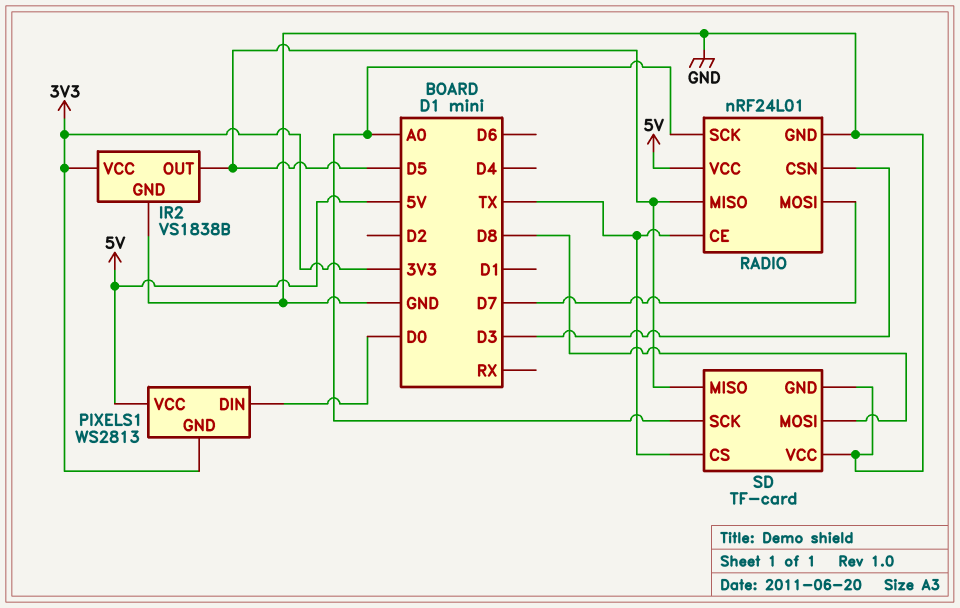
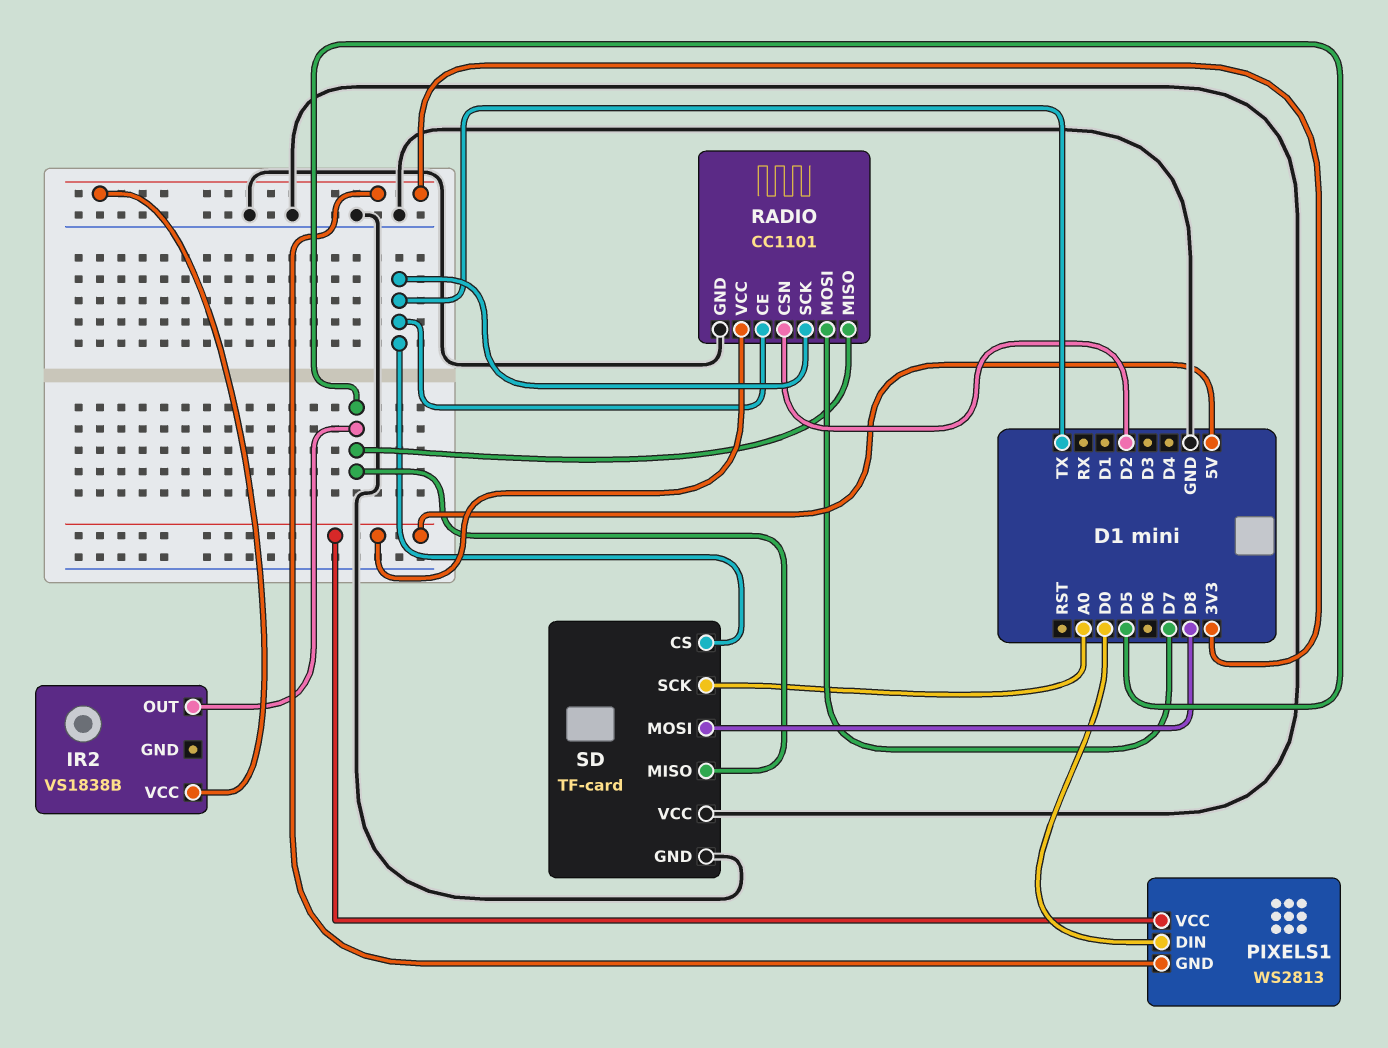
IR2 pin GND: GND -> none
RADIO: nRF24L01 -> CC1101
RADIO pin CSN: D3 -> D2
RADIO pin SCK: A0 -> TX

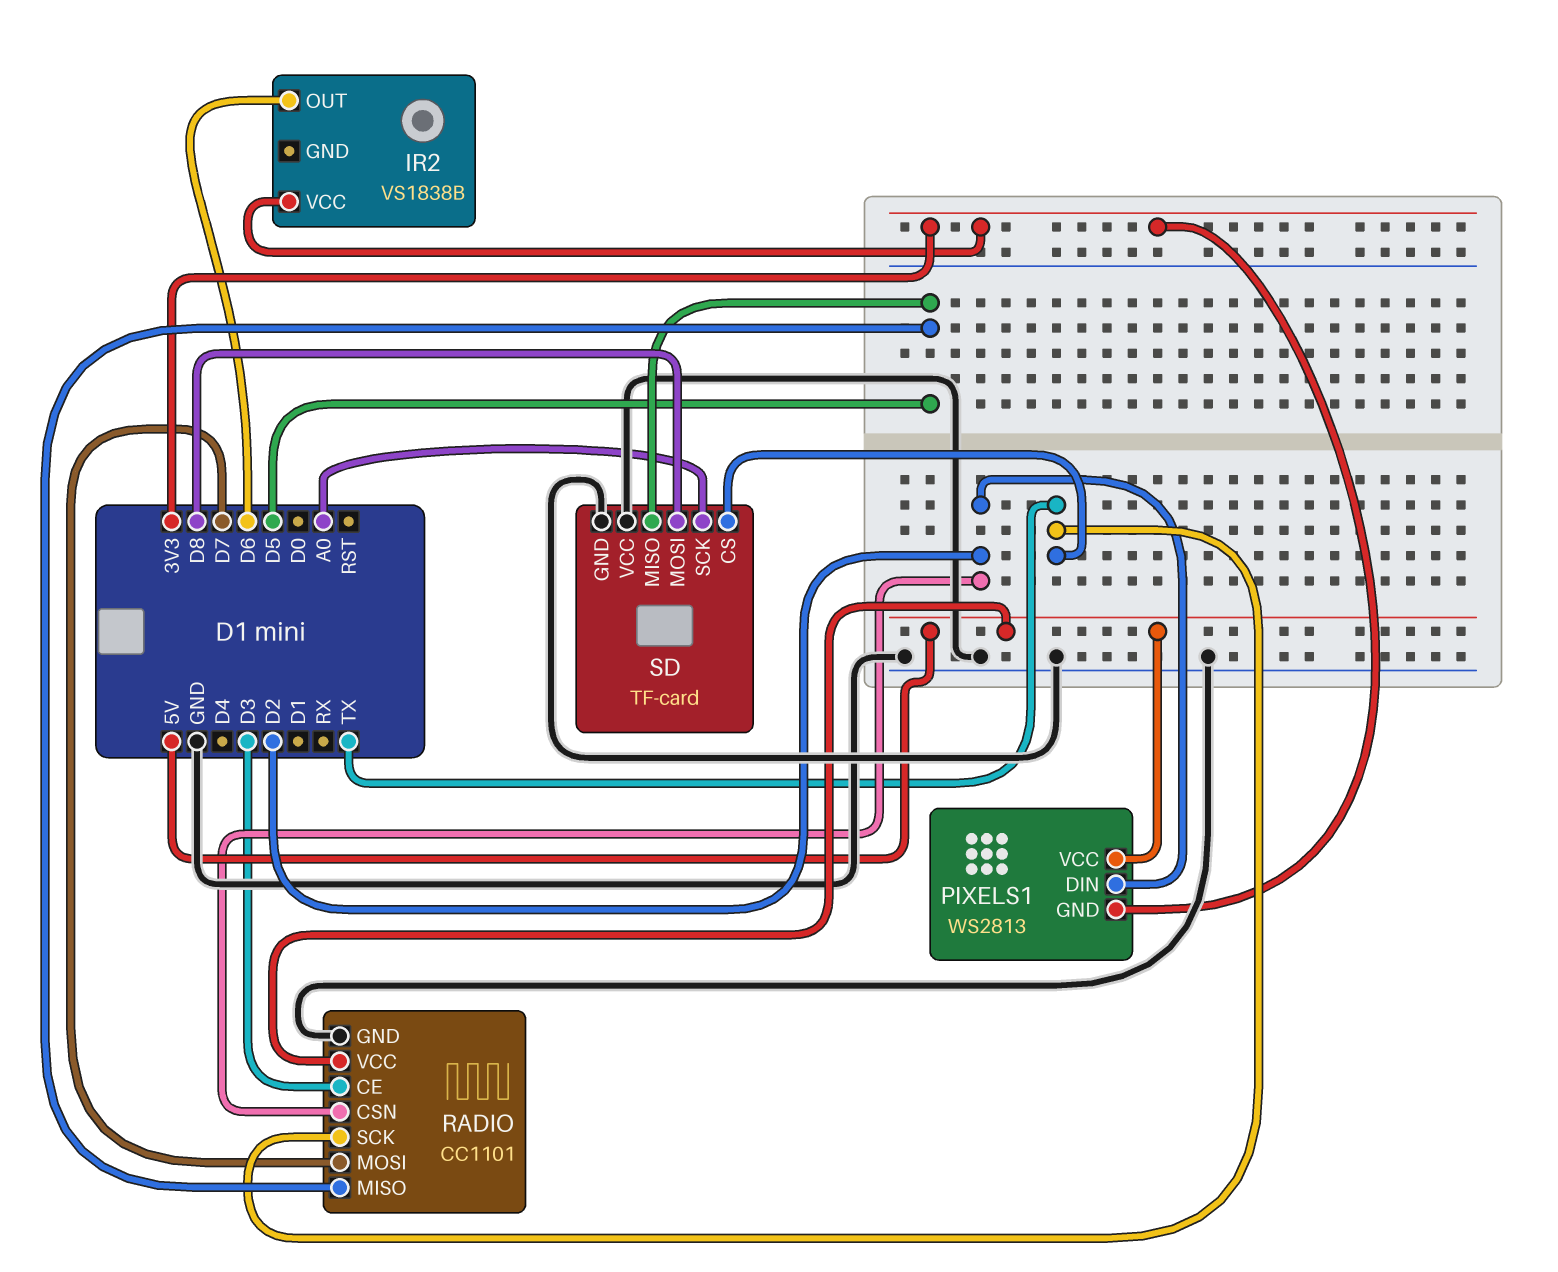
IR2 pin OUT: D5 -> D6
PIXELS1 pin DIN: D0 -> D2
RADIO pin CE: TX -> D3

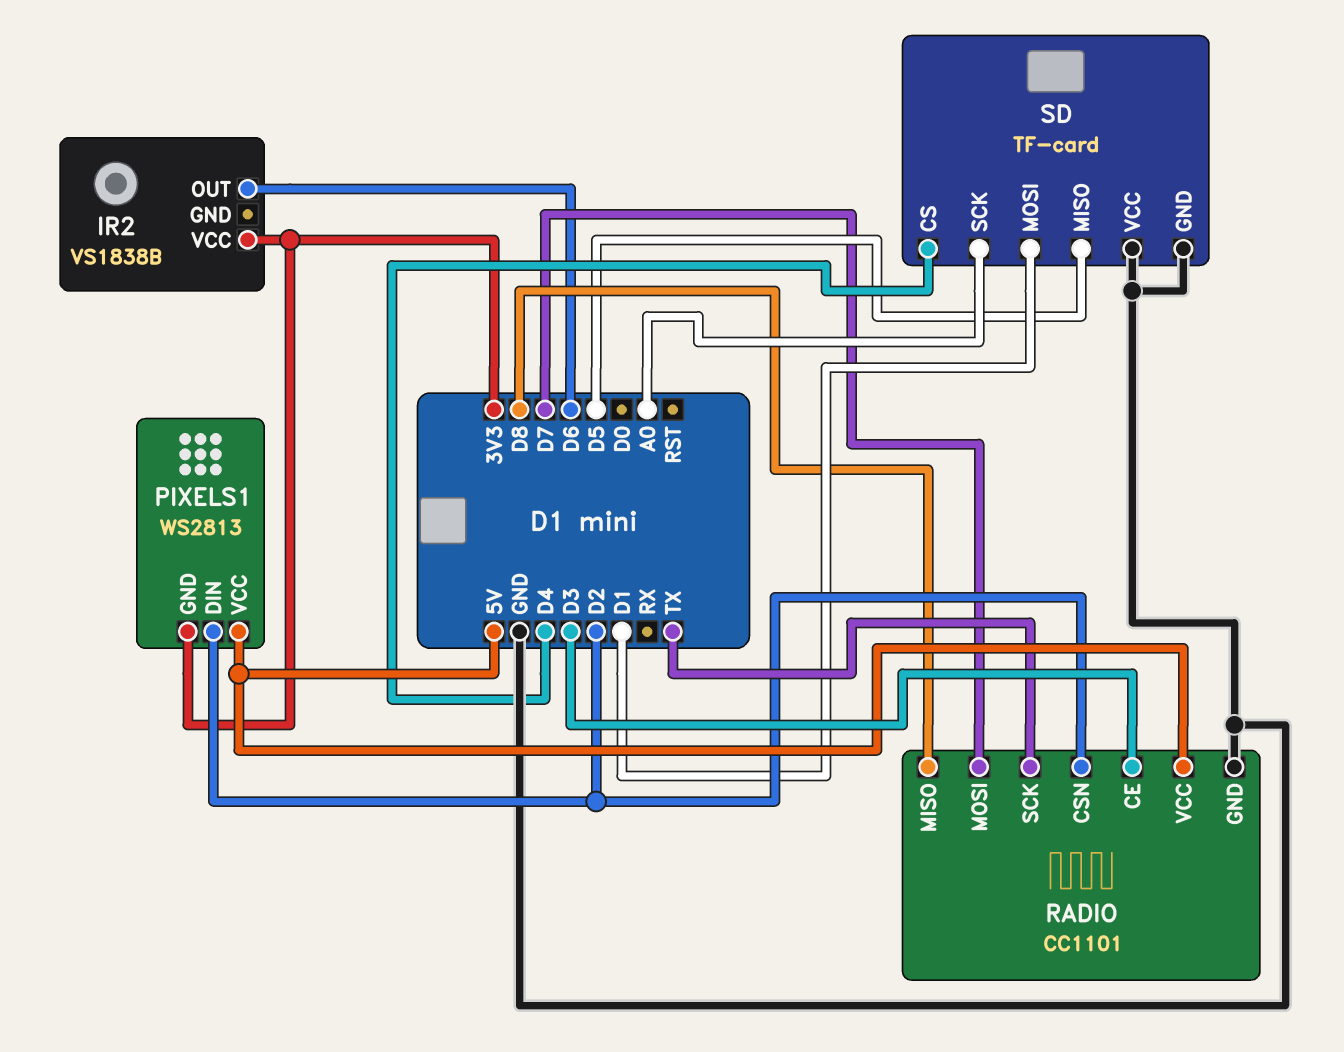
RADIO pin MISO: D5 -> D8
SD pin CS: TX -> D4
SD pin MOSI: D8 -> D1

